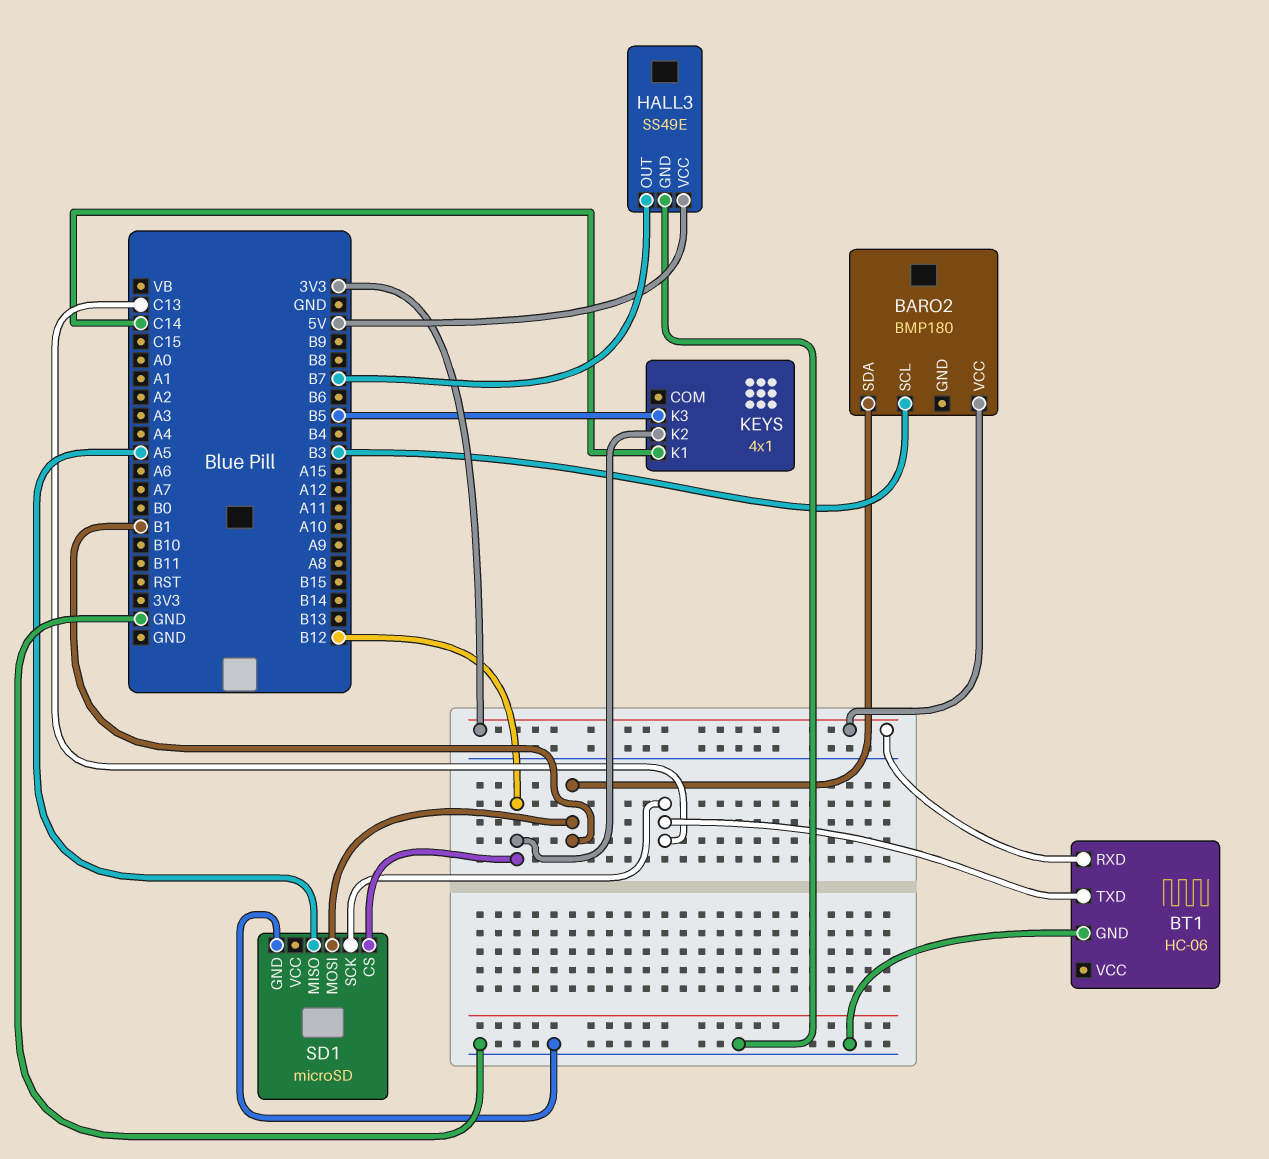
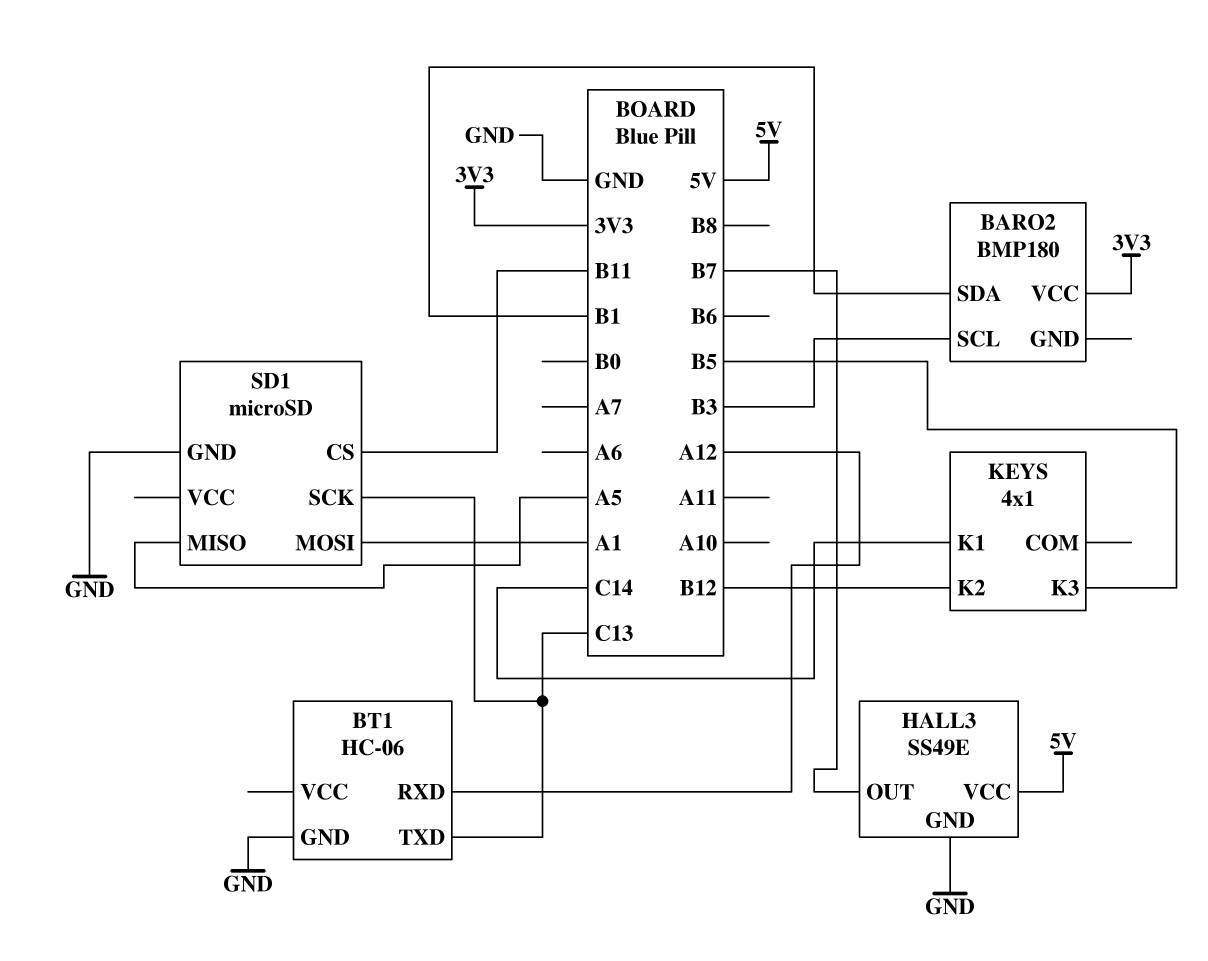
BT1 pin RXD: 3V3 -> A12
SD1 pin CS: B12 -> B11
SD1 pin MOSI: B1 -> A1

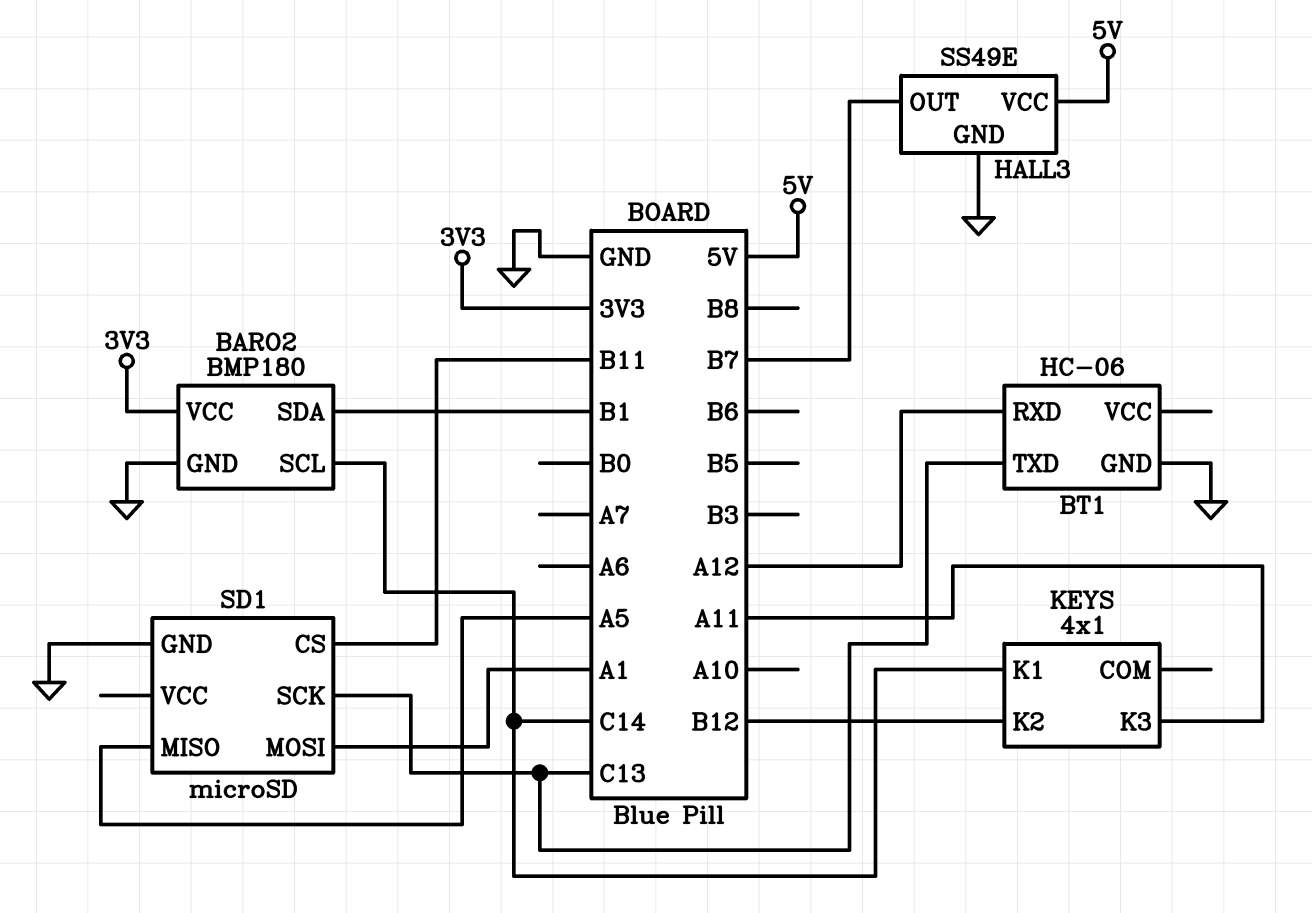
BARO2 pin GND: none -> GND
BARO2 pin SCL: B3 -> C14
KEYS pin K3: B5 -> A11

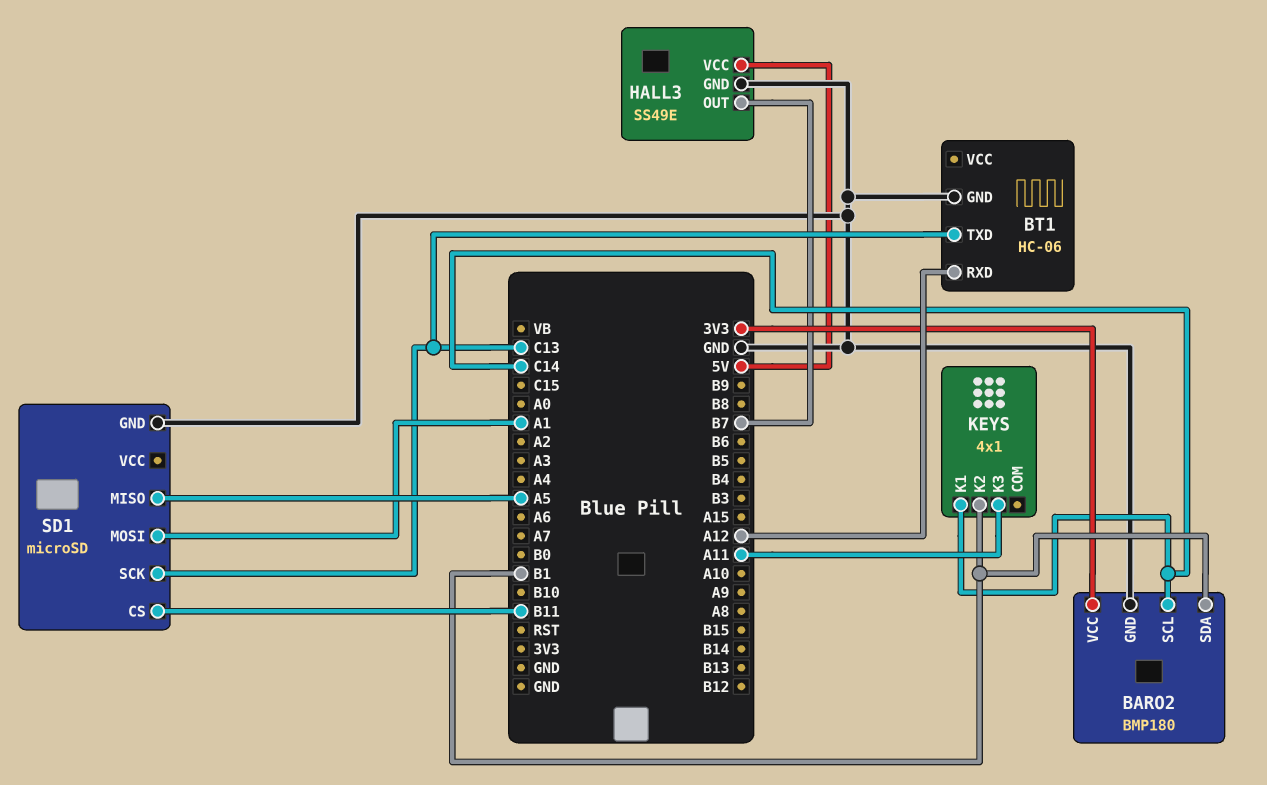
KEYS pin K2: B12 -> B1

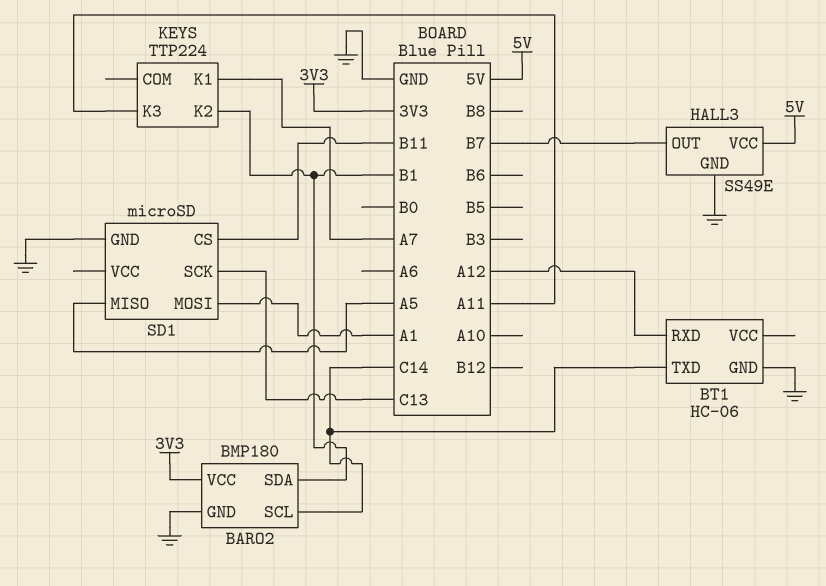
BT1 pin TXD: C13 -> C14
KEYS: 4x1 -> TTP224
KEYS pin K1: C14 -> A7

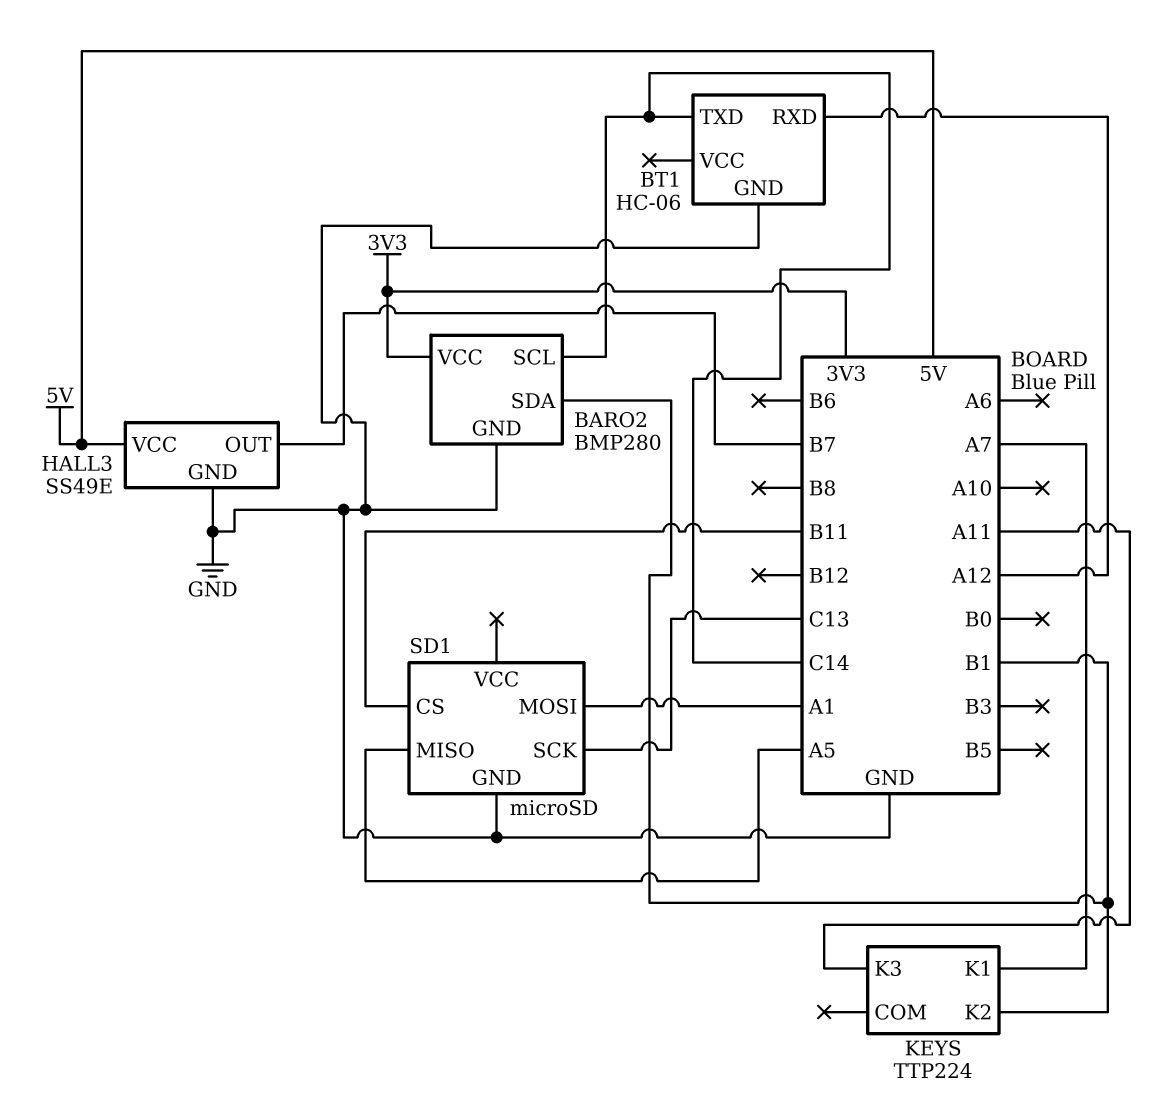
BARO2: BMP180 -> BMP280

